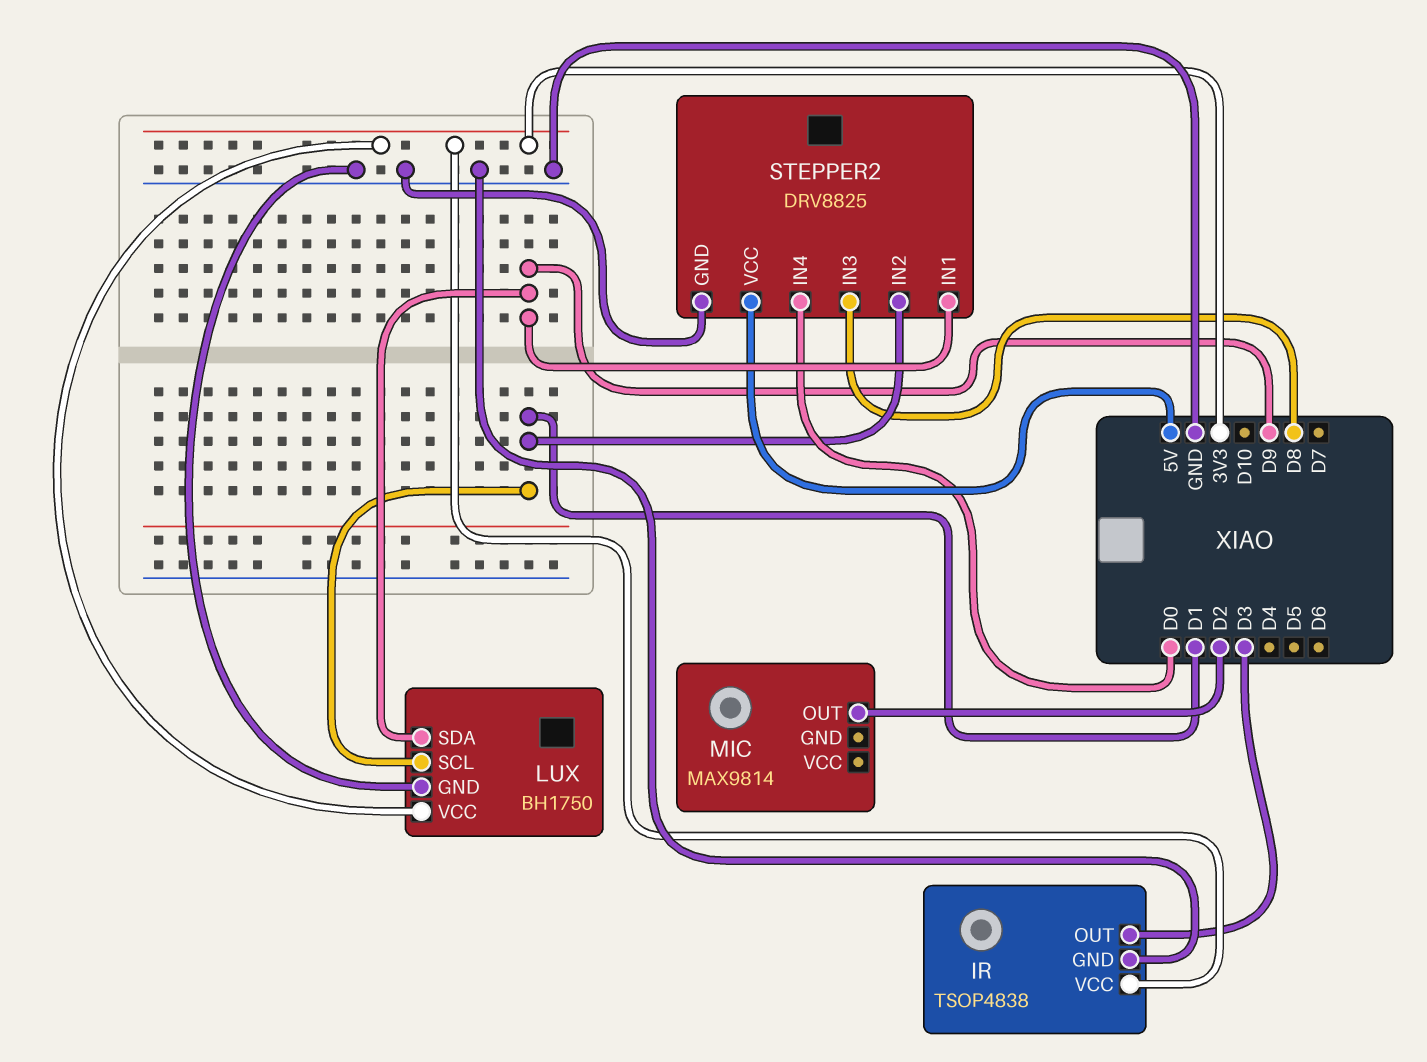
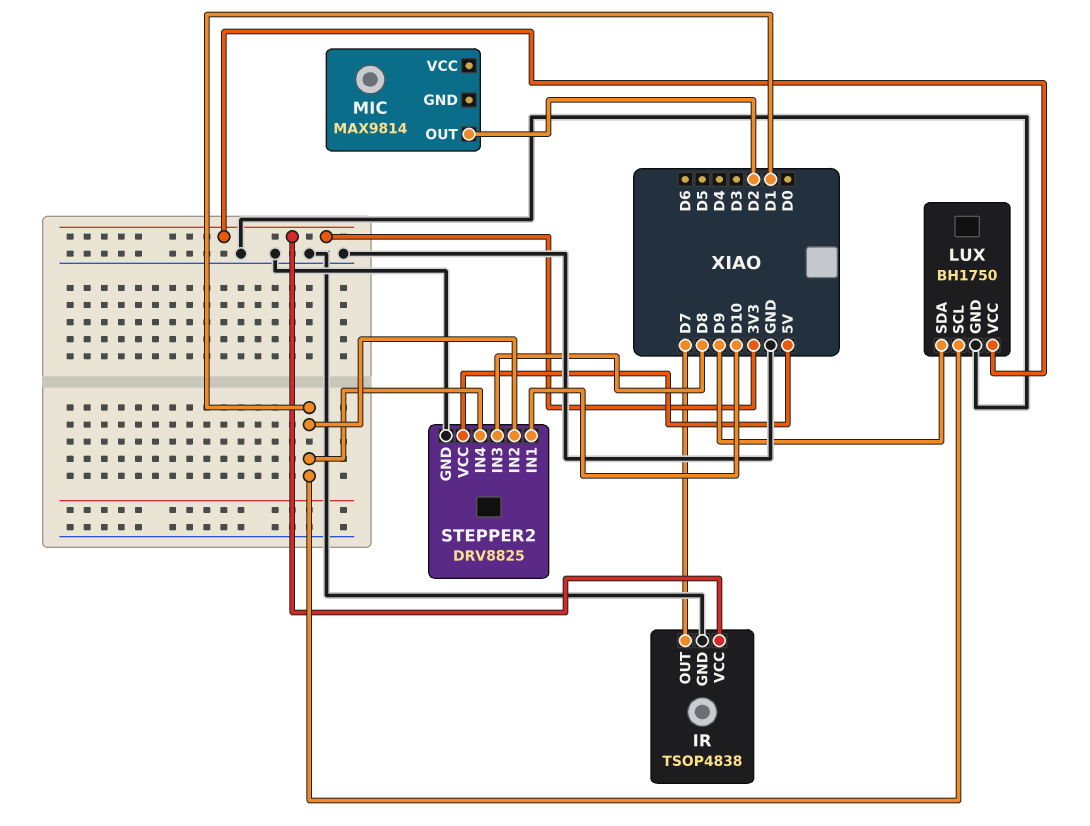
IR pin OUT: D3 -> D7
STEPPER2 pin IN1: D9 -> D10
STEPPER2 pin IN4: D0 -> D1

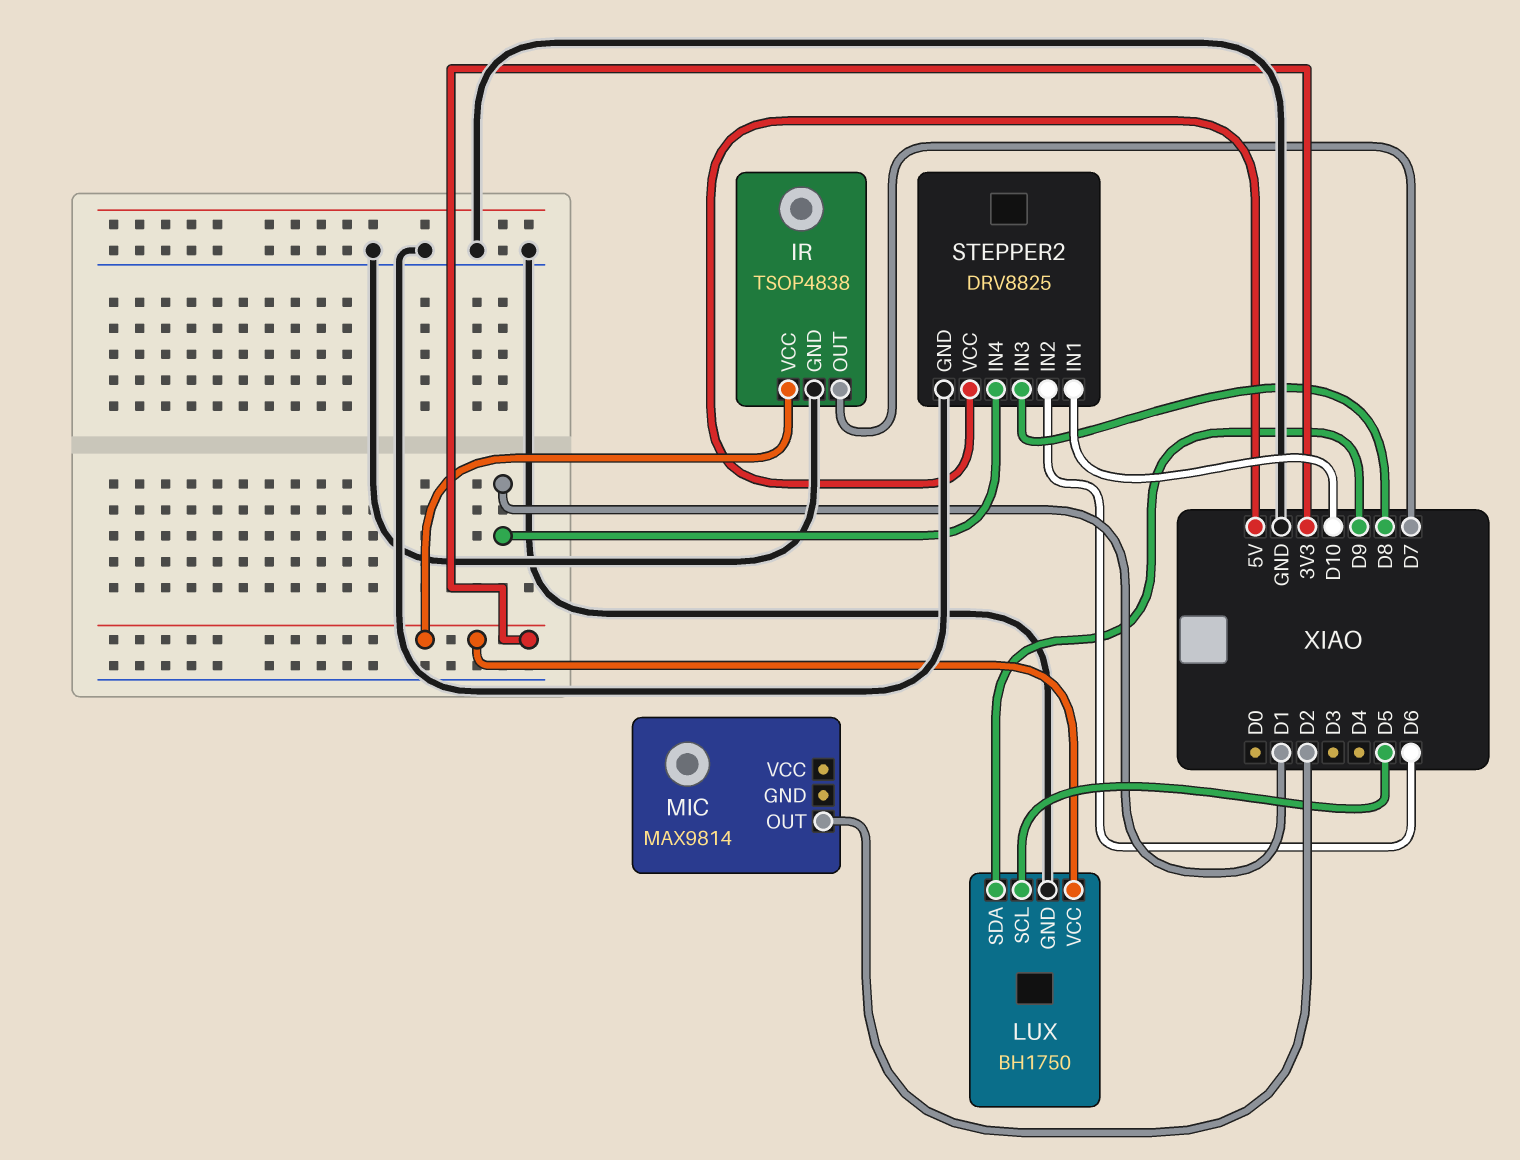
LUX pin SCL: D1 -> D5
STEPPER2 pin IN2: D1 -> D6

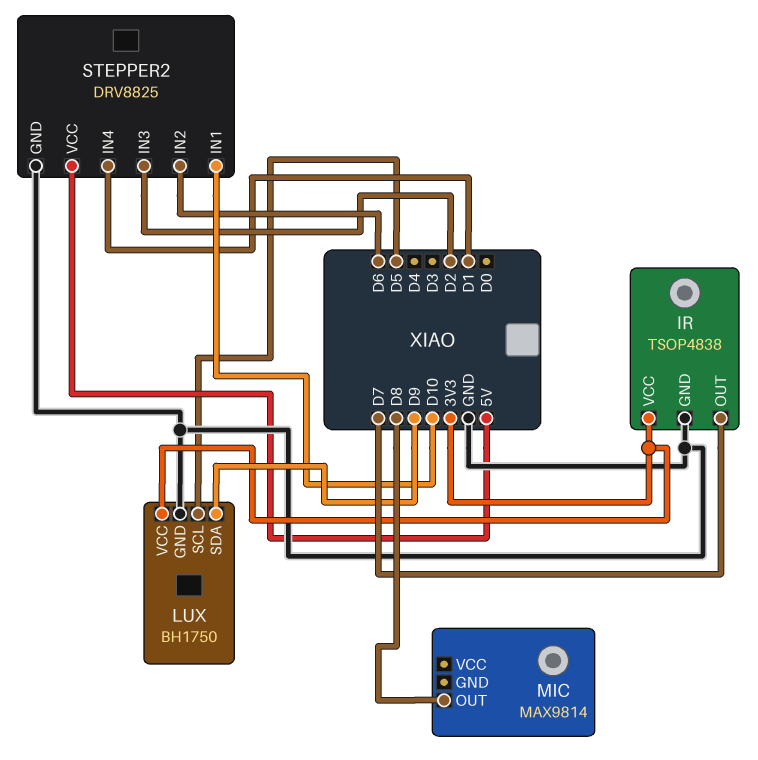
MIC pin OUT: D2 -> D8
STEPPER2 pin IN3: D8 -> D2

